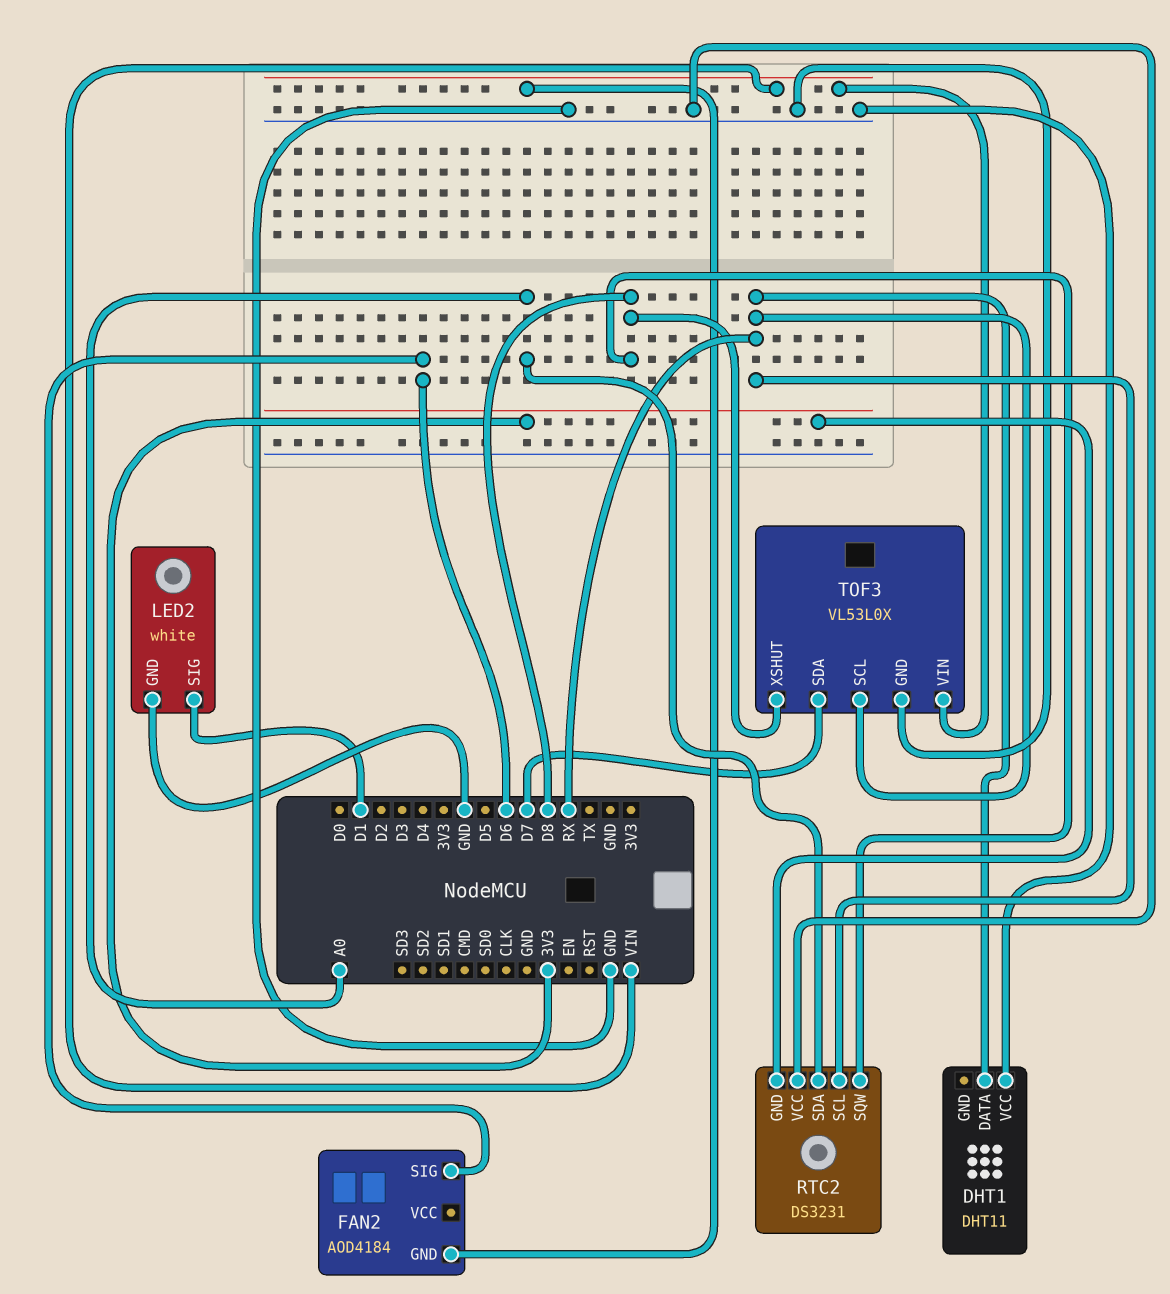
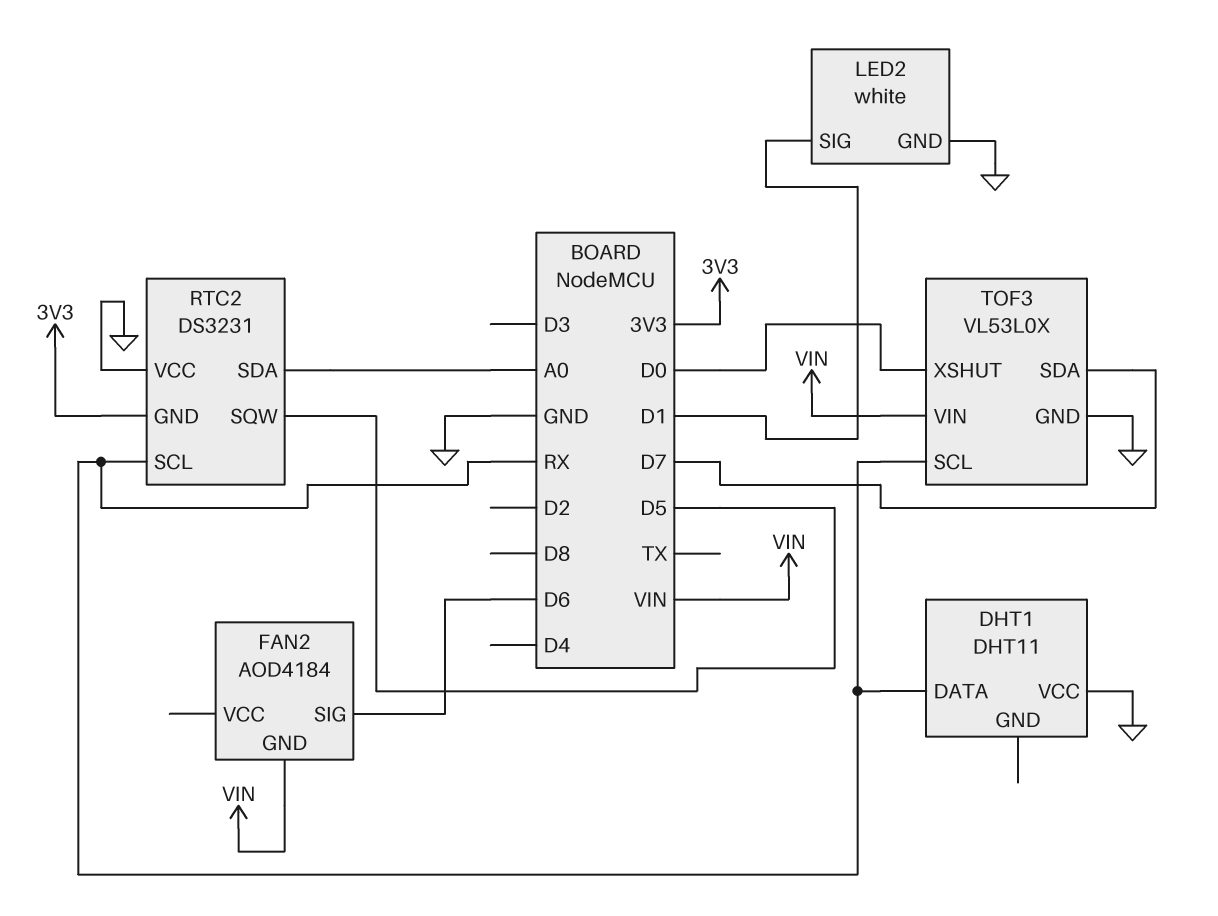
RTC2 pin SQW: D8 -> D5
TOF3 pin XSHUT: D8 -> D0

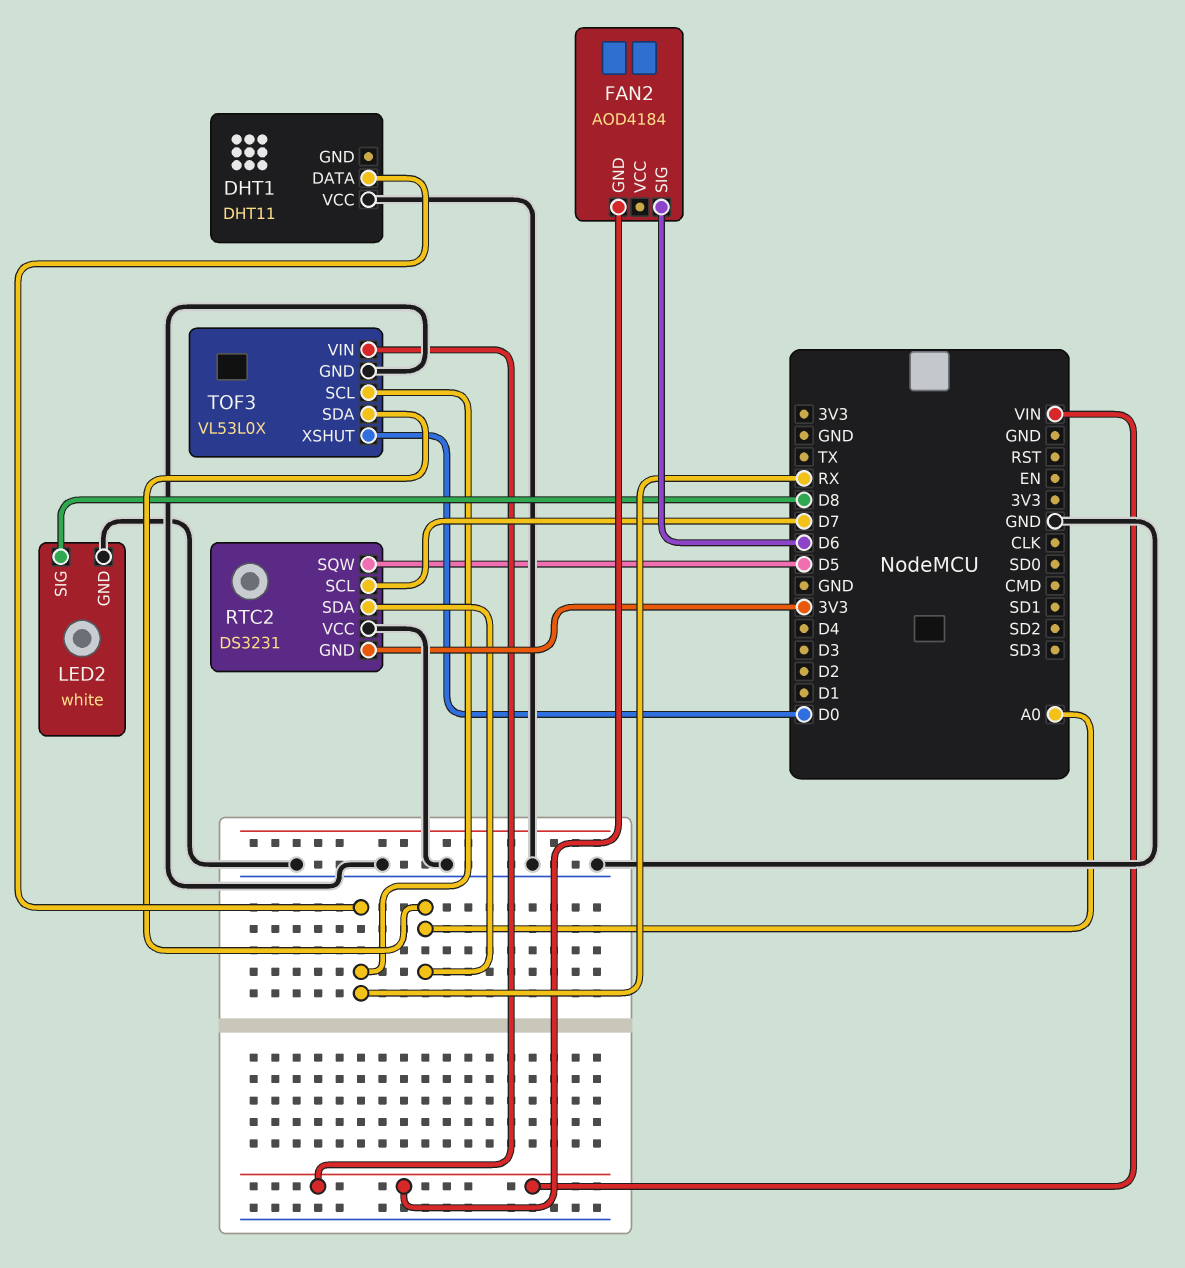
LED2 pin SIG: D1 -> D8
RTC2 pin SCL: RX -> D7
TOF3 pin SDA: D7 -> A0

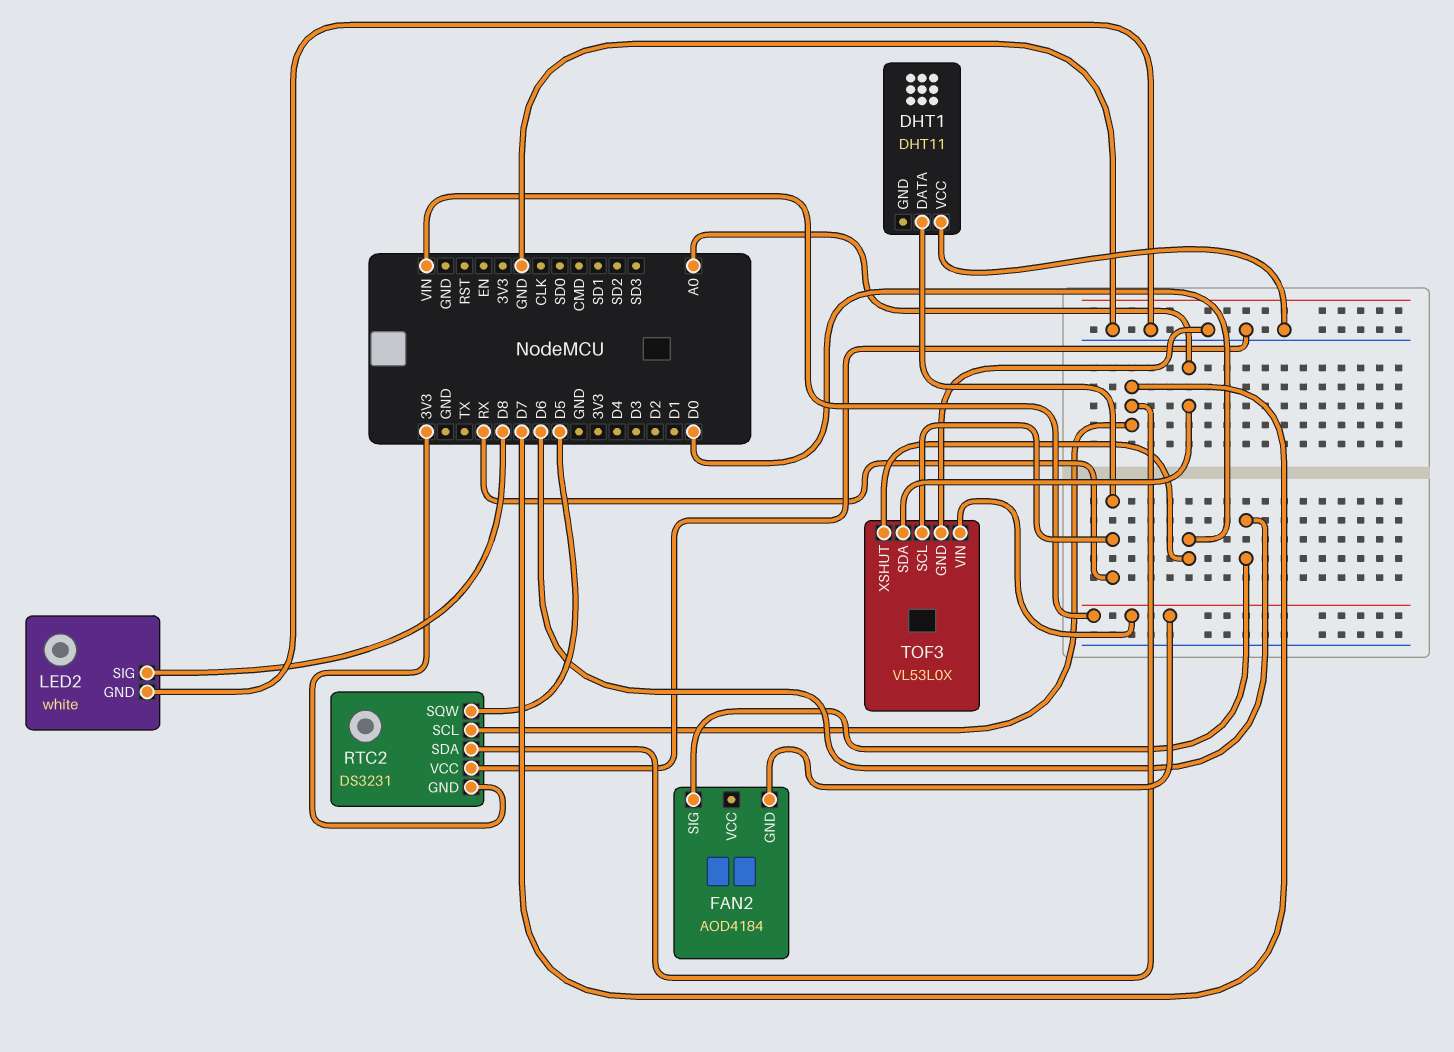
RTC2 pin SDA: A0 -> D7

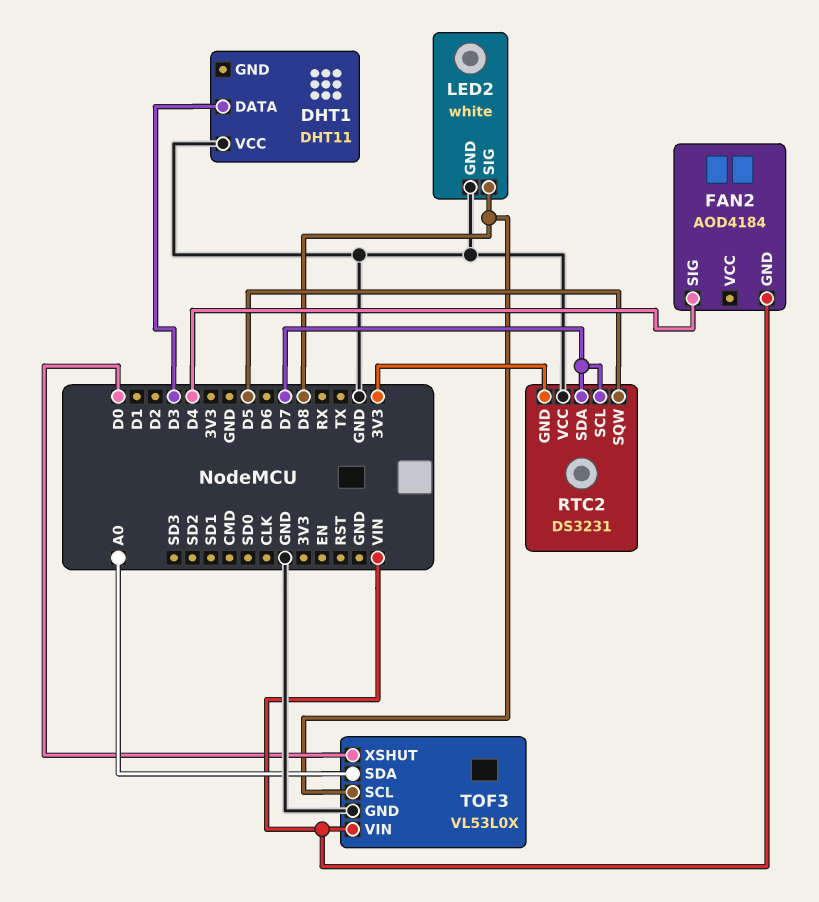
DHT1 pin DATA: RX -> D3
FAN2 pin SIG: D6 -> D4
TOF3 pin SCL: RX -> D8

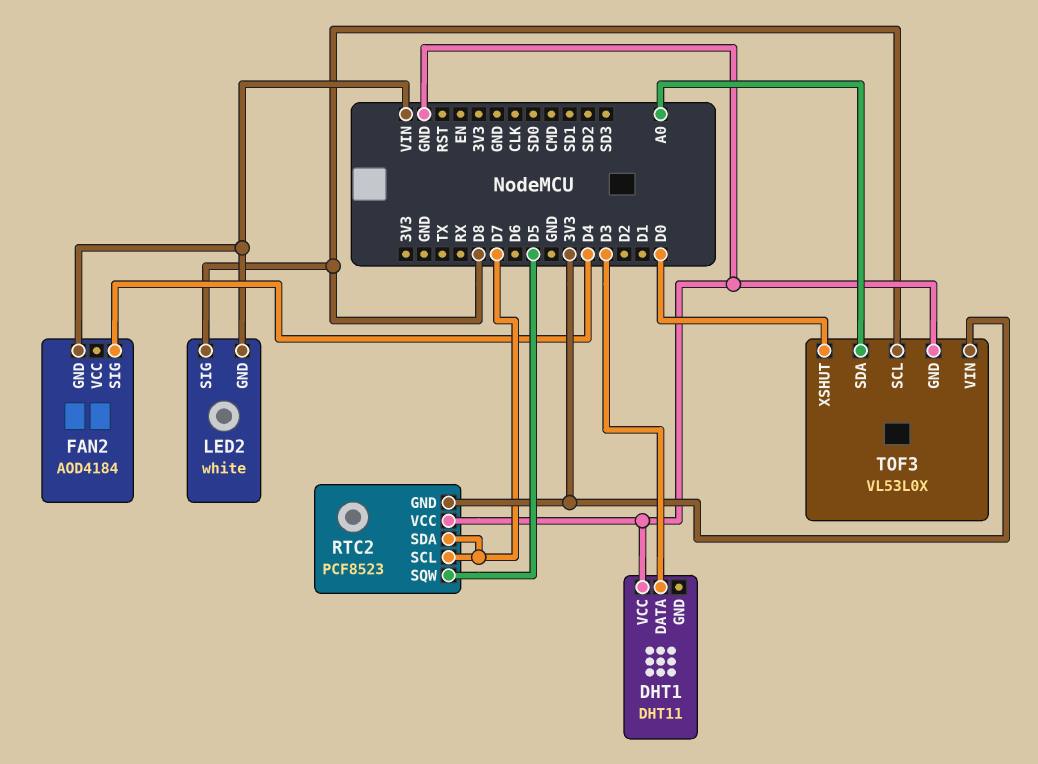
LED2 pin GND: GND -> VIN
RTC2: DS3231 -> PCF8523
TOF3 pin VIN: VIN -> 3V3

